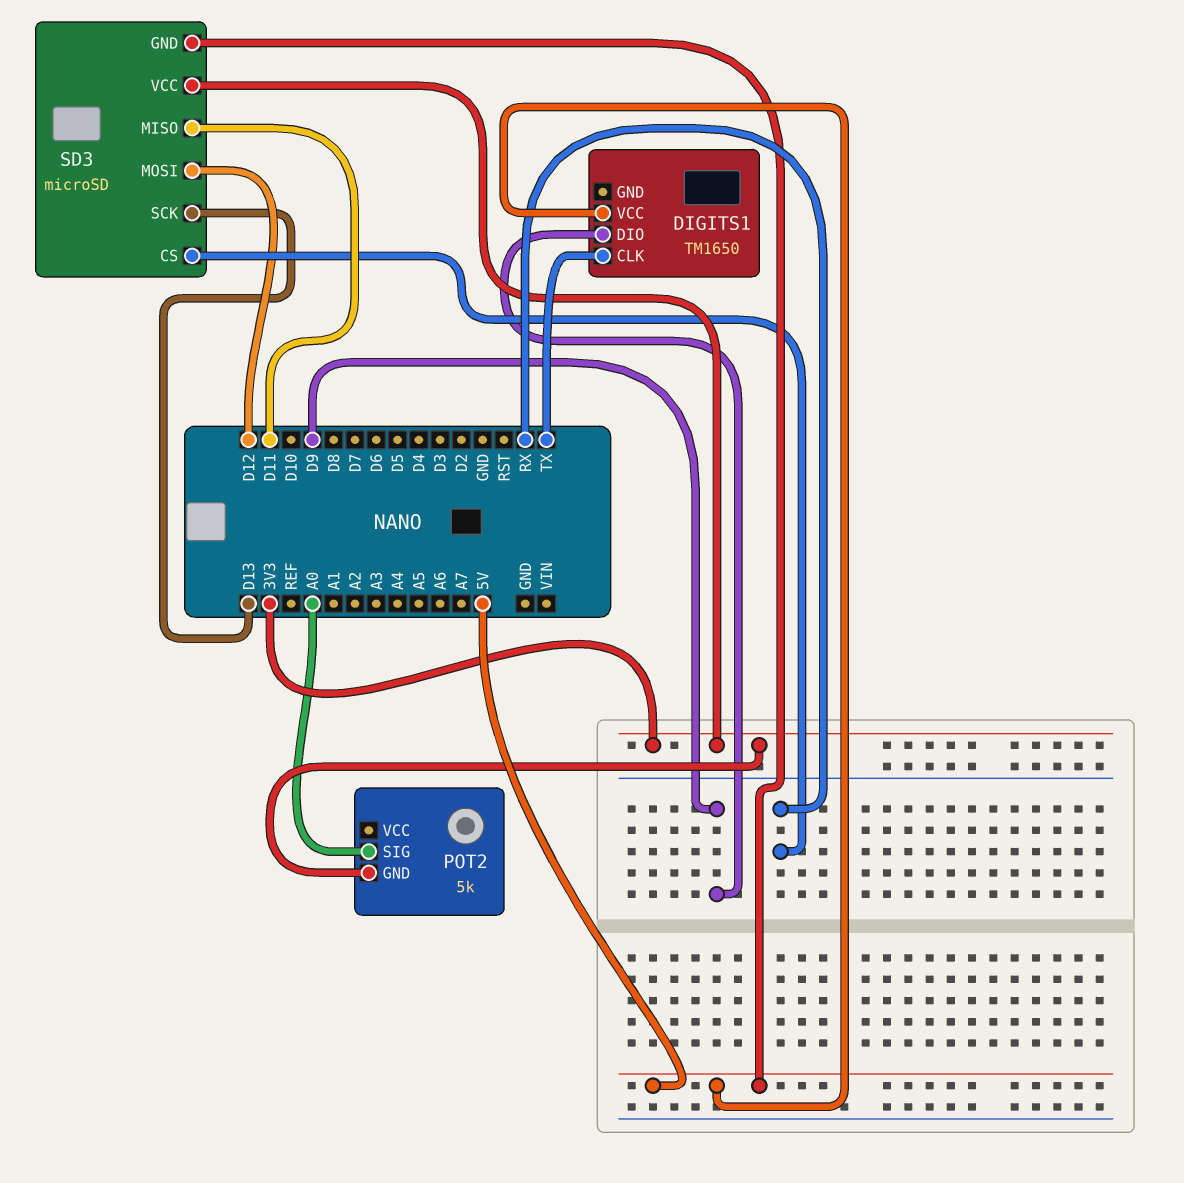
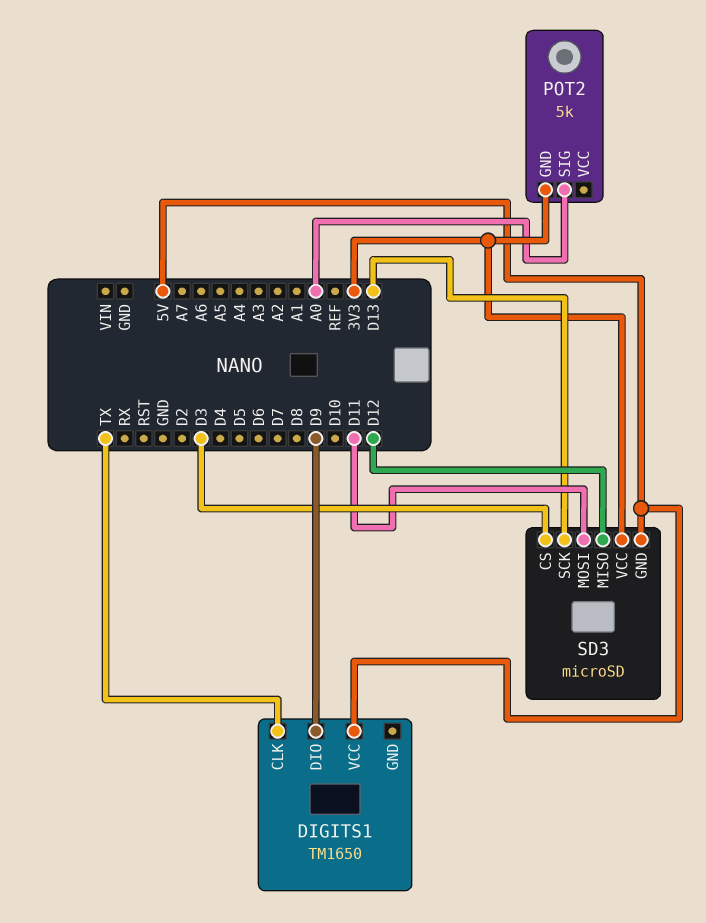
SD3 pin CS: RX -> D3
SD3 pin MISO: D11 -> D12
SD3 pin MOSI: D12 -> D11

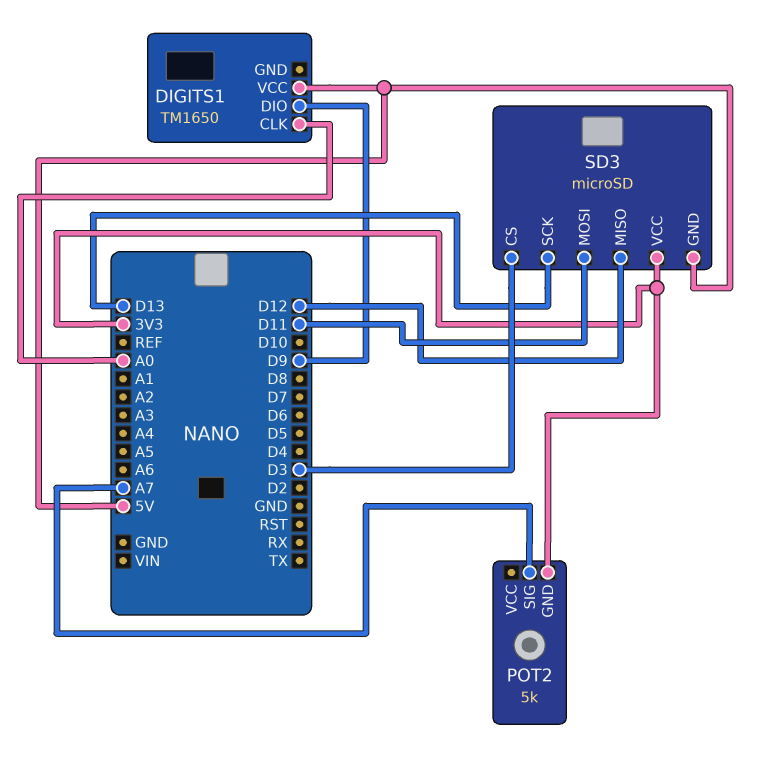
DIGITS1 pin CLK: TX -> A0
POT2 pin SIG: A0 -> A7

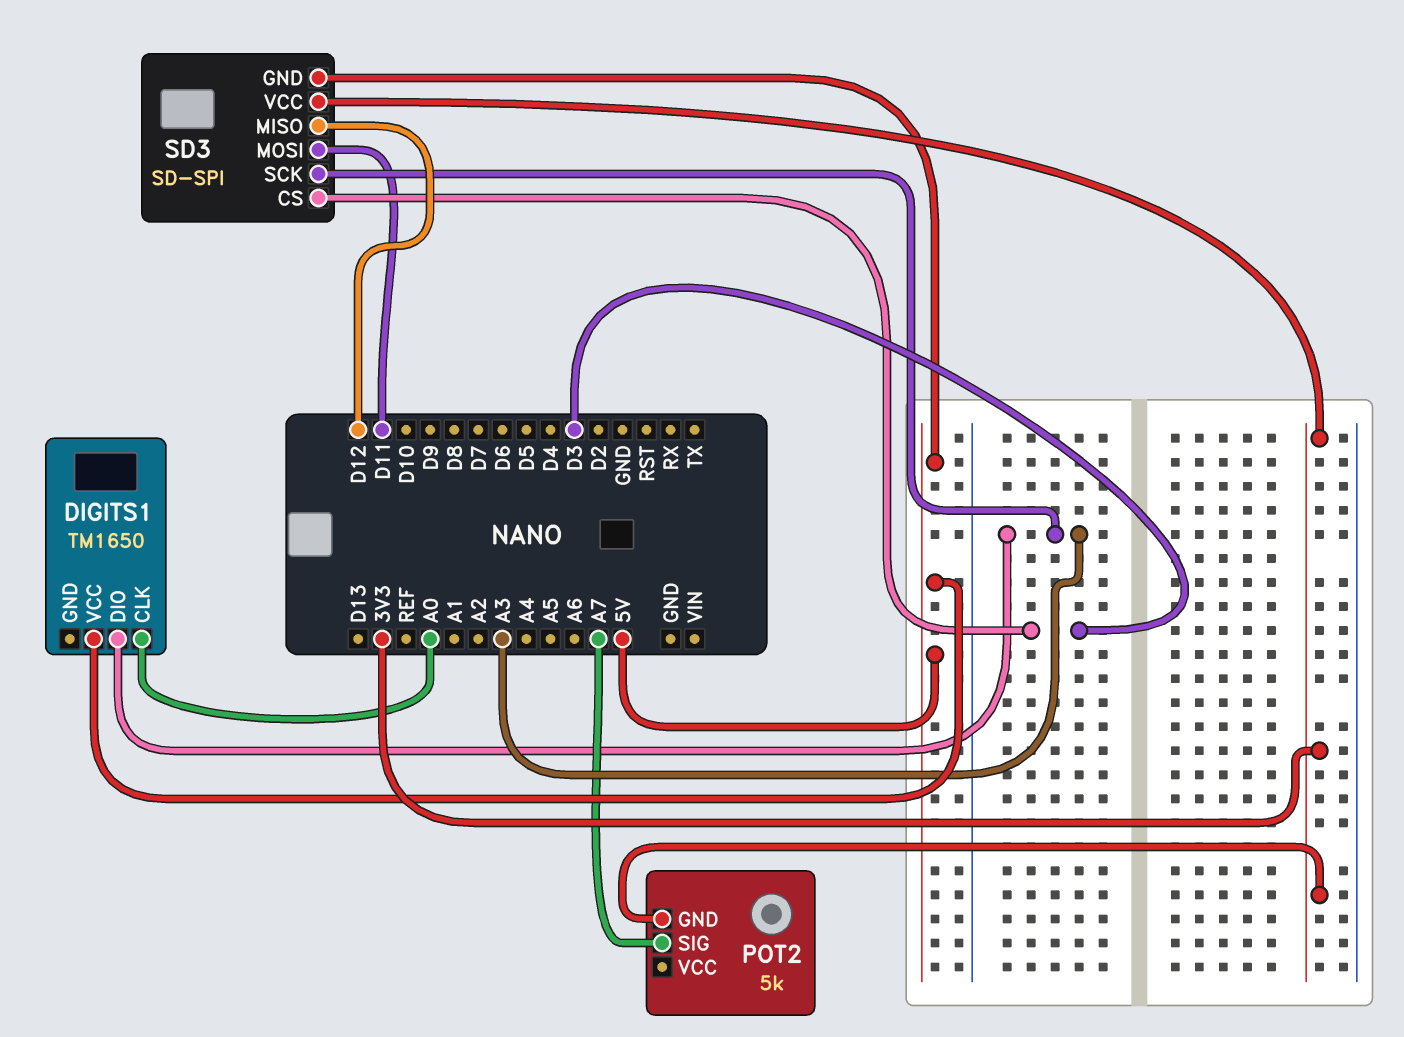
DIGITS1 pin DIO: D9 -> A3
SD3: microSD -> SD-SPI
SD3 pin SCK: D13 -> A3

